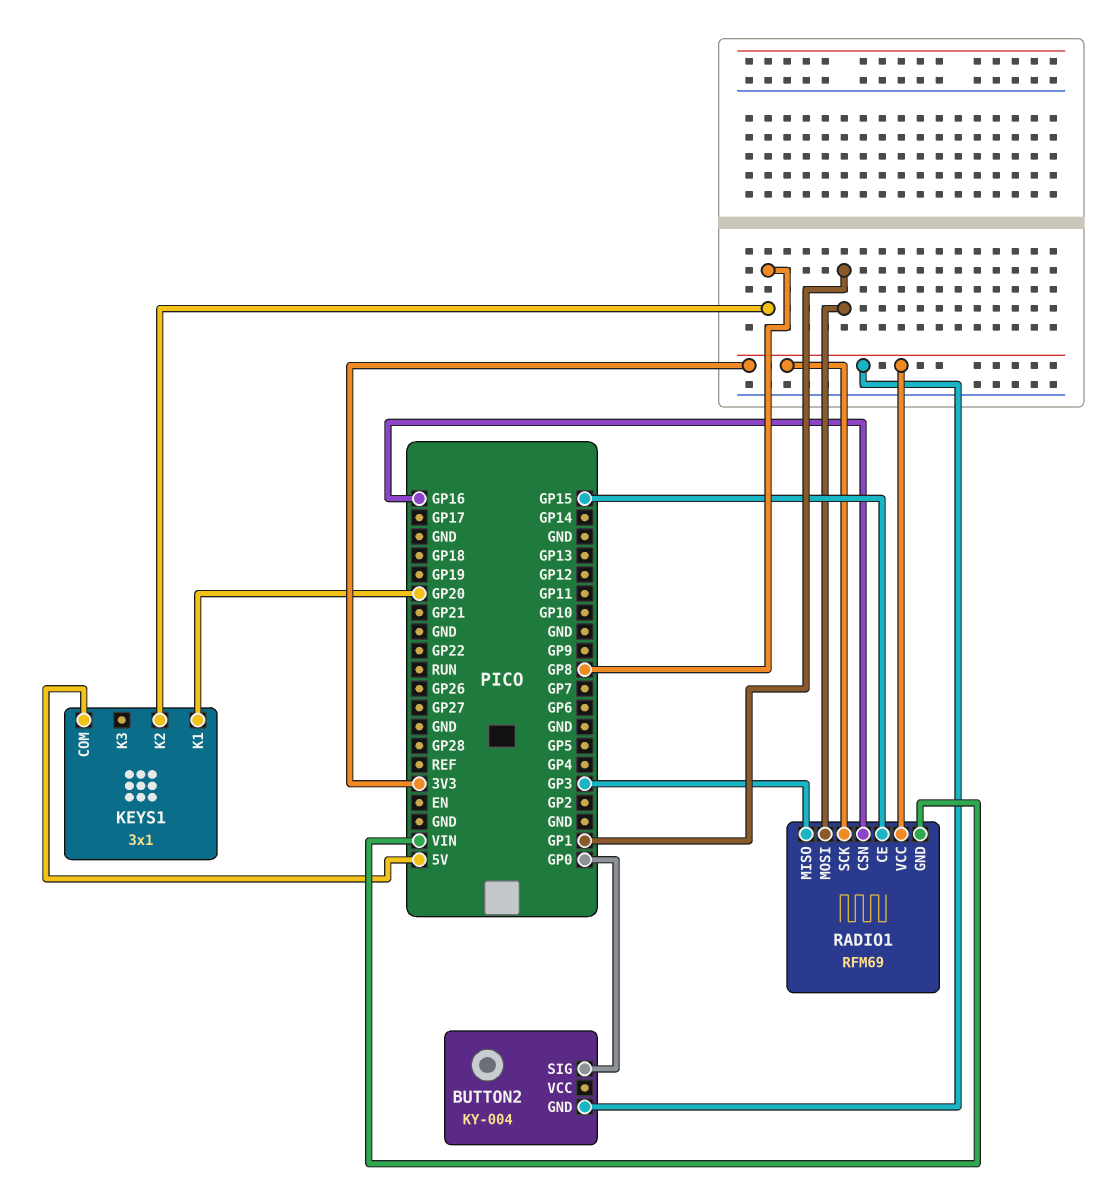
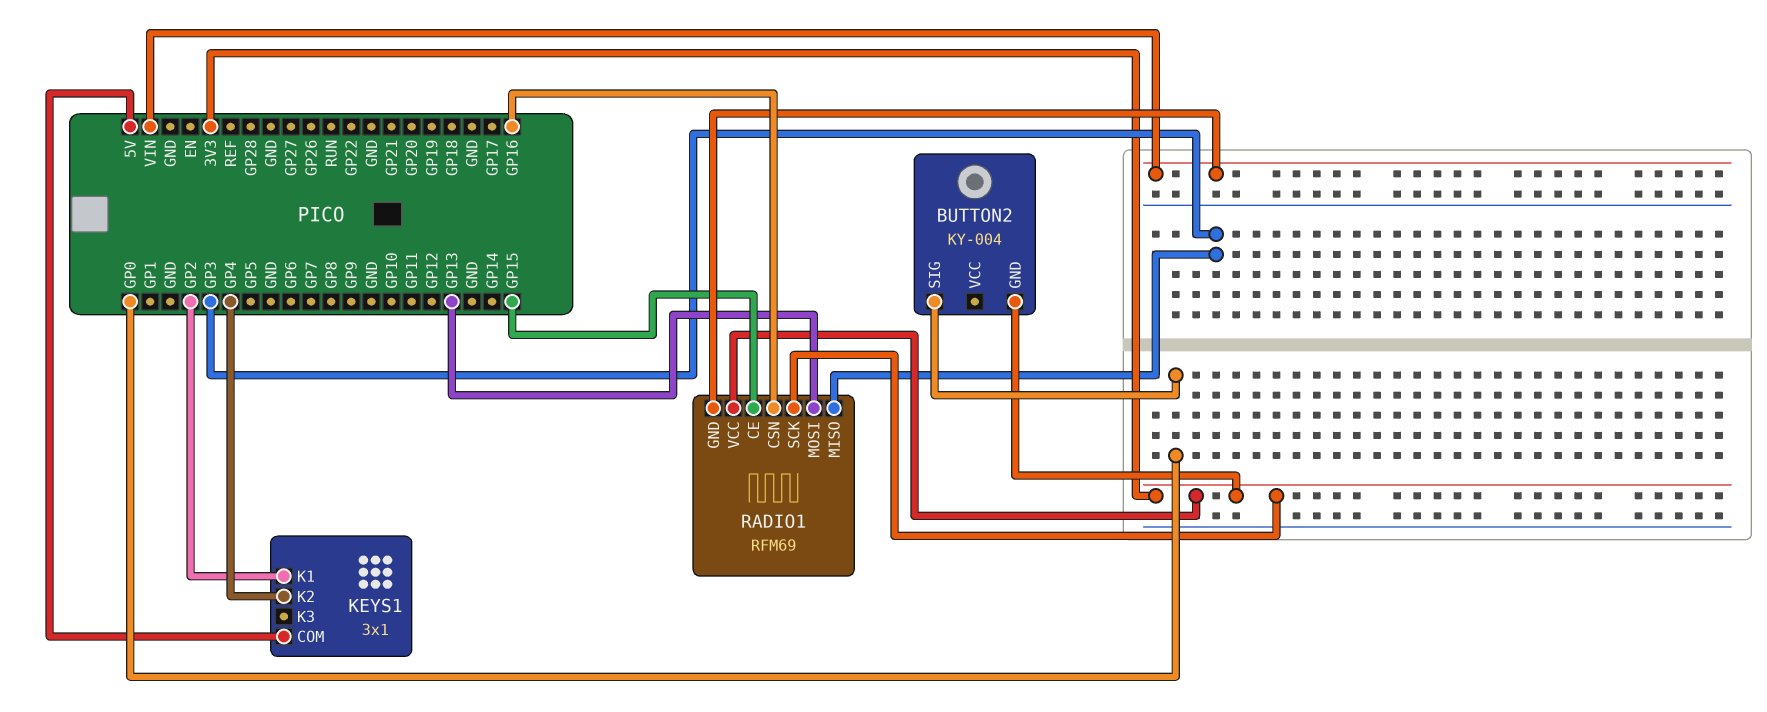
KEYS1 pin K1: GP20 -> GP2
KEYS1 pin K2: GP8 -> GP4
RADIO1 pin MOSI: GP1 -> GP13

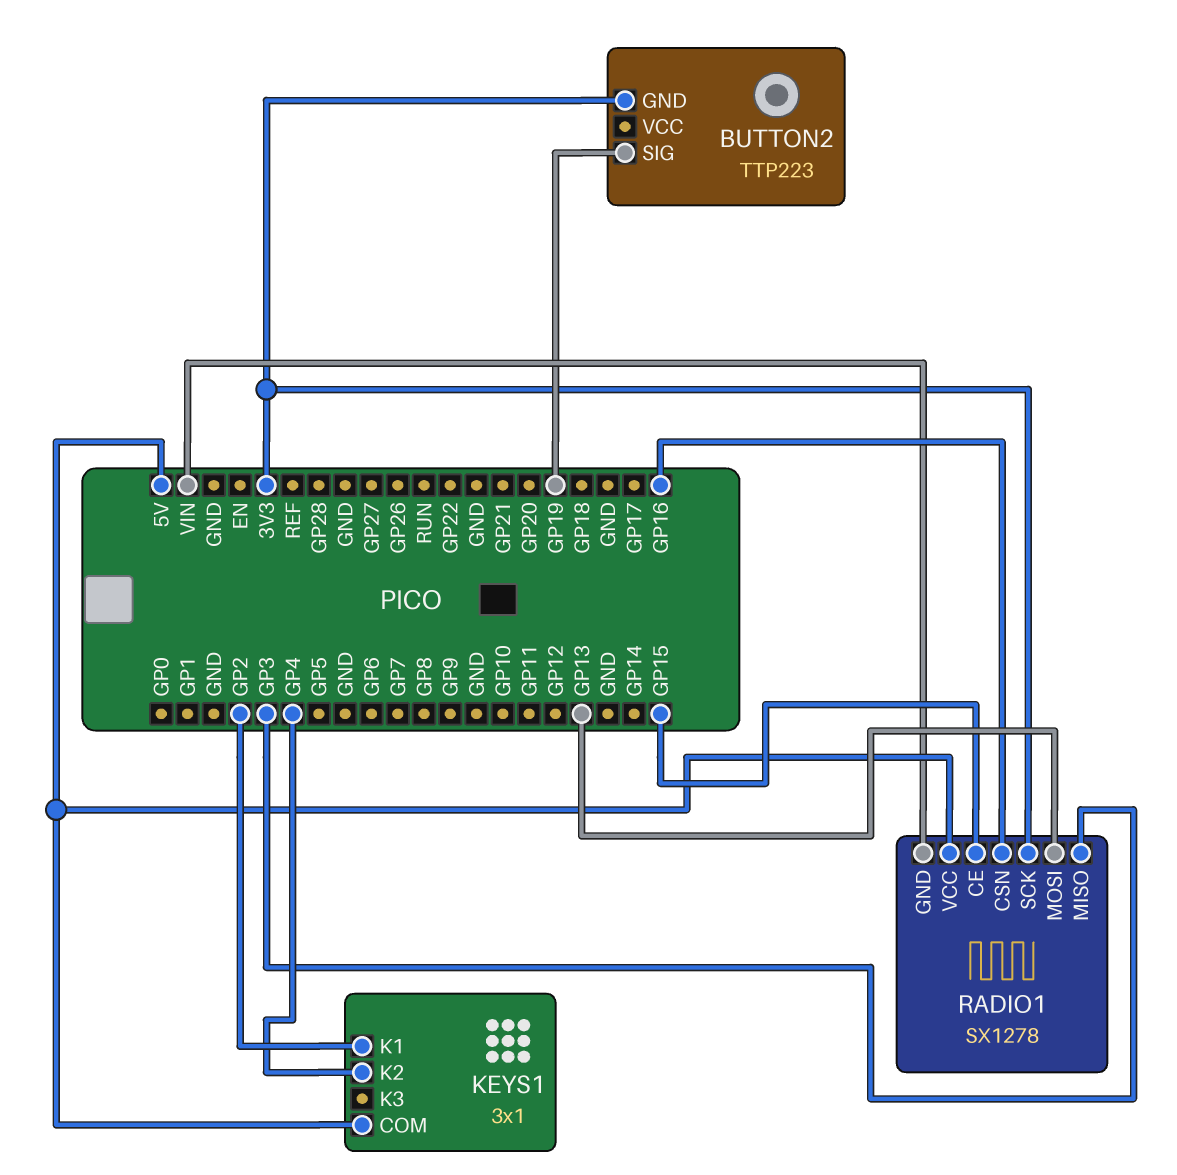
BUTTON2: KY-004 -> TTP223
BUTTON2 pin SIG: GP0 -> GP19
RADIO1: RFM69 -> SX1278
RADIO1 pin VCC: 3V3 -> 5V

